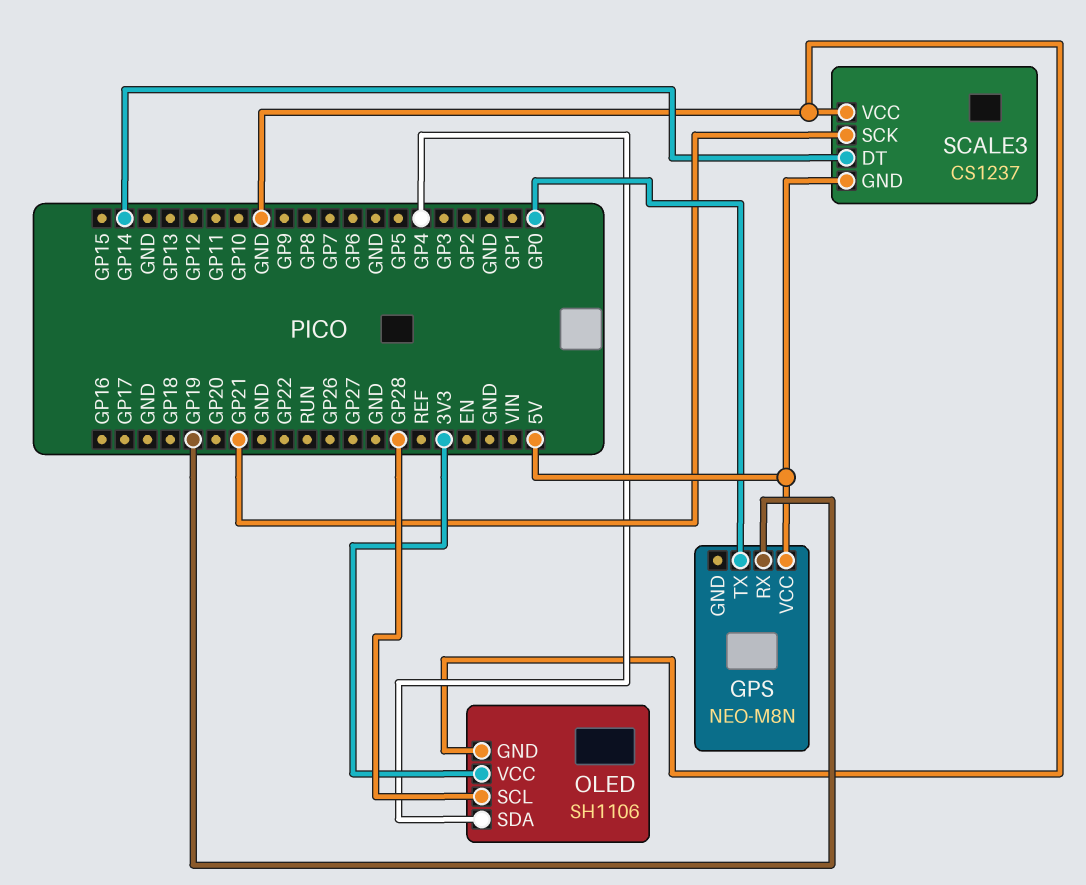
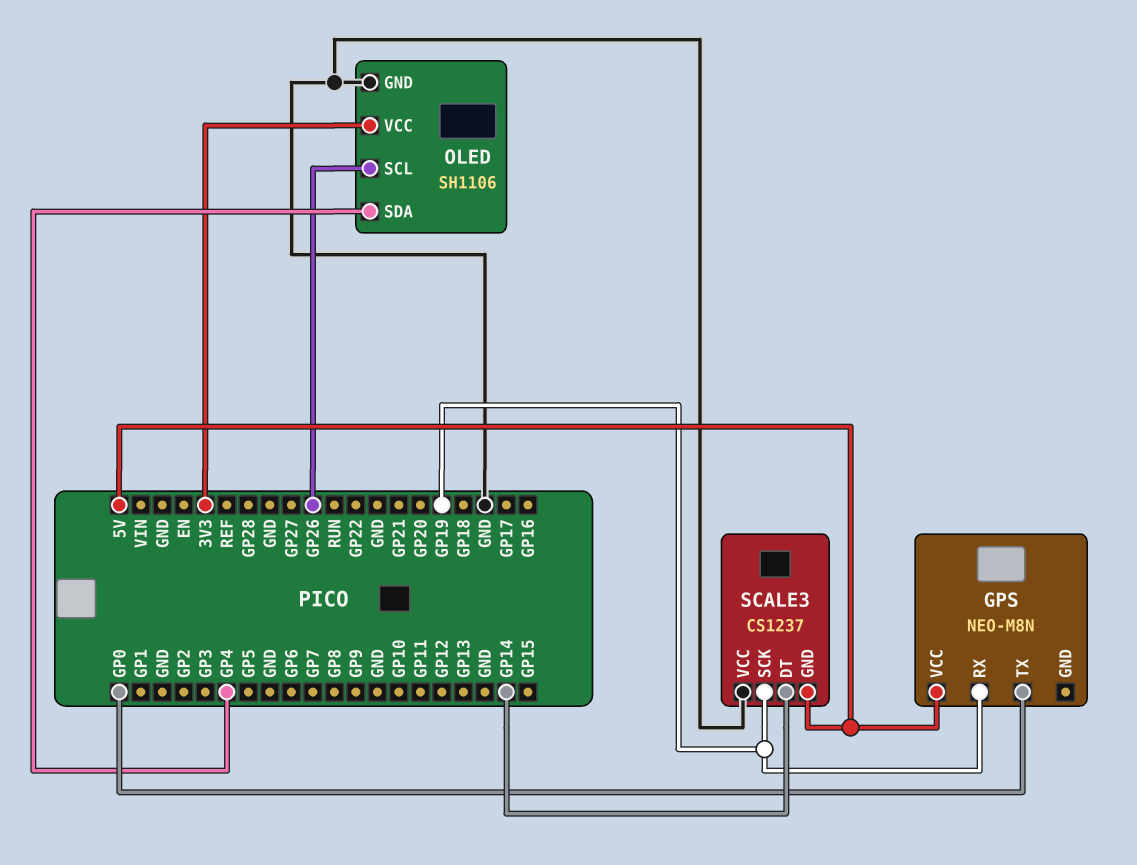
OLED pin SCL: GP28 -> GP26
SCALE3 pin SCK: GP21 -> GP19

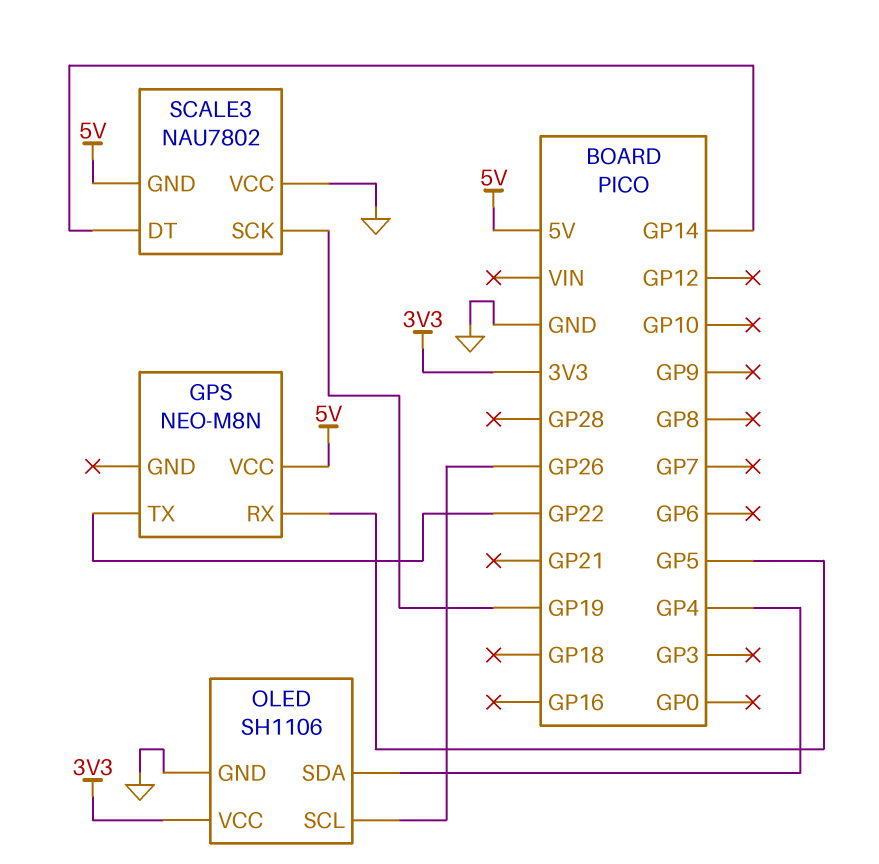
GPS pin RX: GP19 -> GP5
GPS pin TX: GP0 -> GP22
SCALE3: CS1237 -> NAU7802

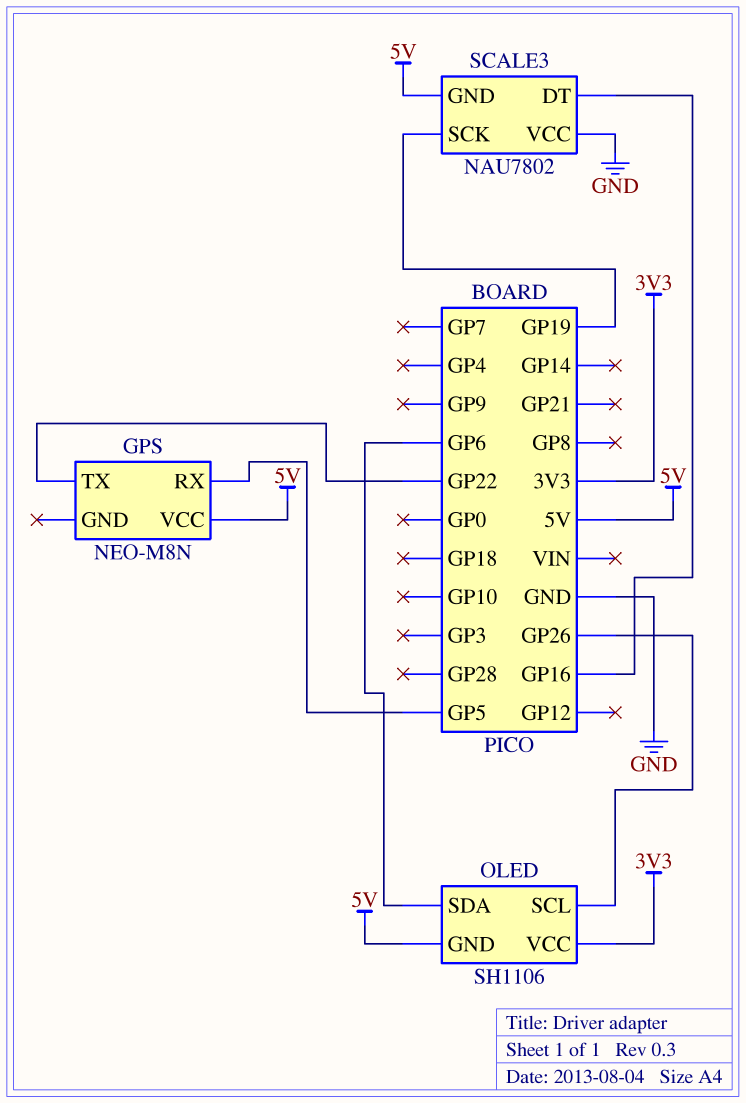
OLED pin GND: GND -> 5V
OLED pin SDA: GP4 -> GP6
SCALE3 pin DT: GP14 -> GP16

